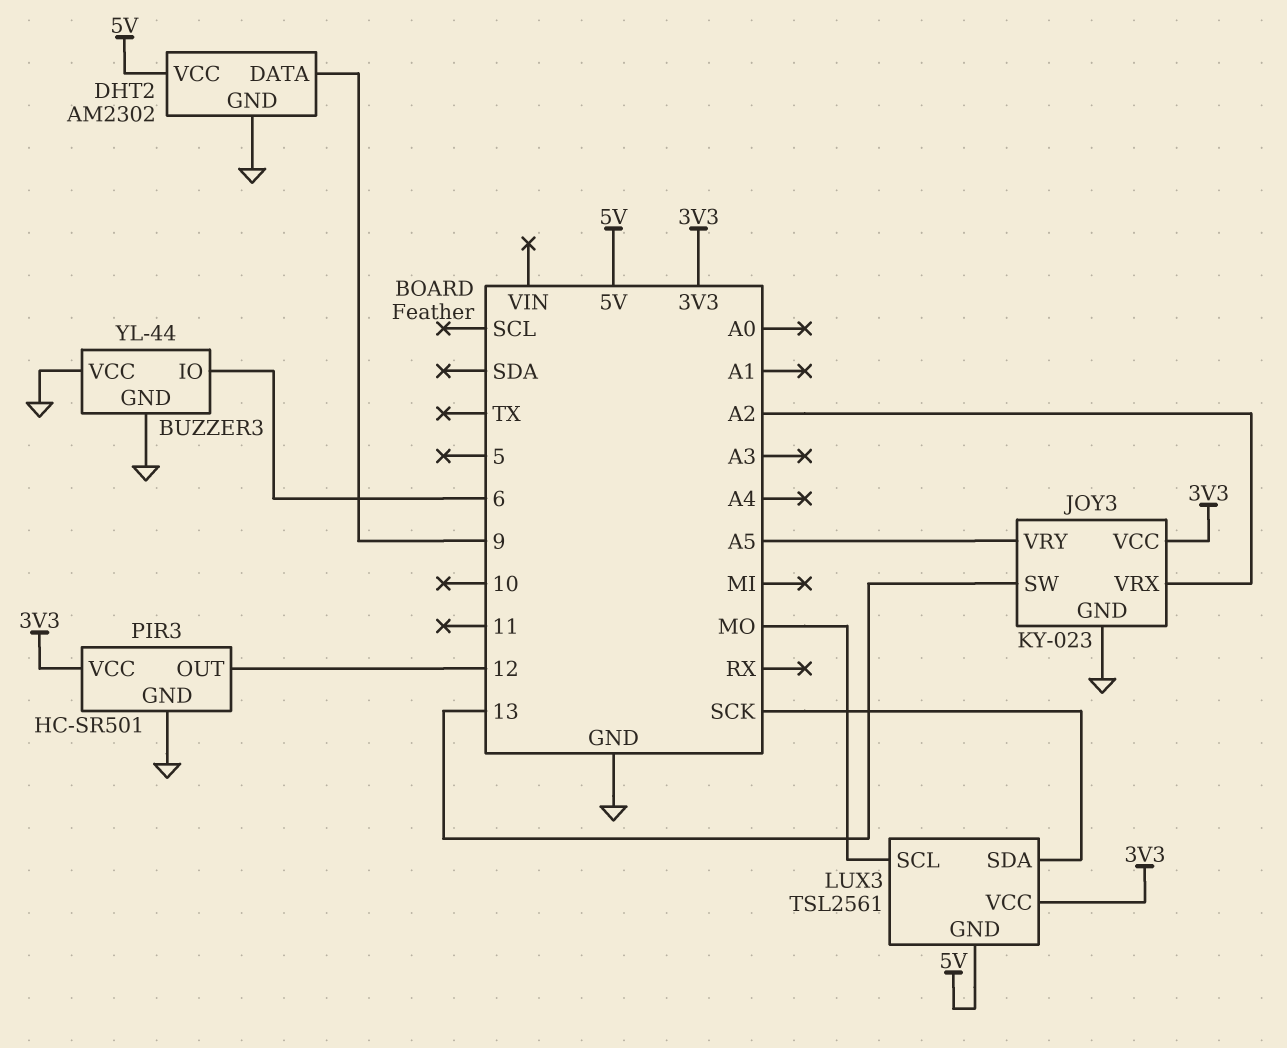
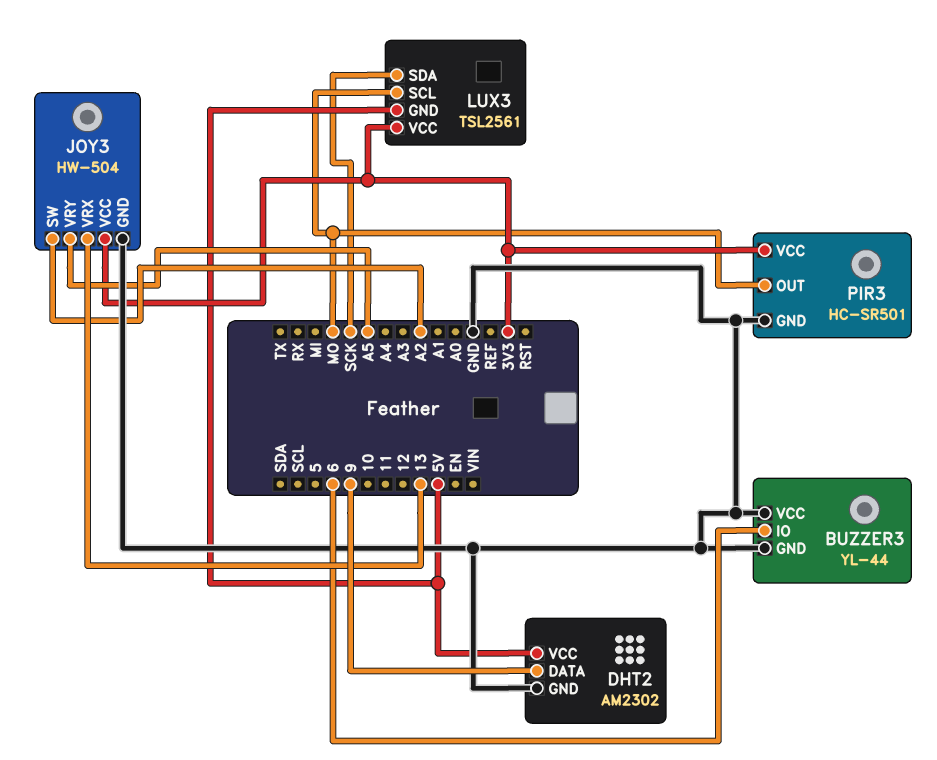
JOY3: KY-023 -> HW-504
JOY3 pin SW: 13 -> A2
JOY3 pin VRX: A2 -> 13
PIR3 pin OUT: 12 -> MO

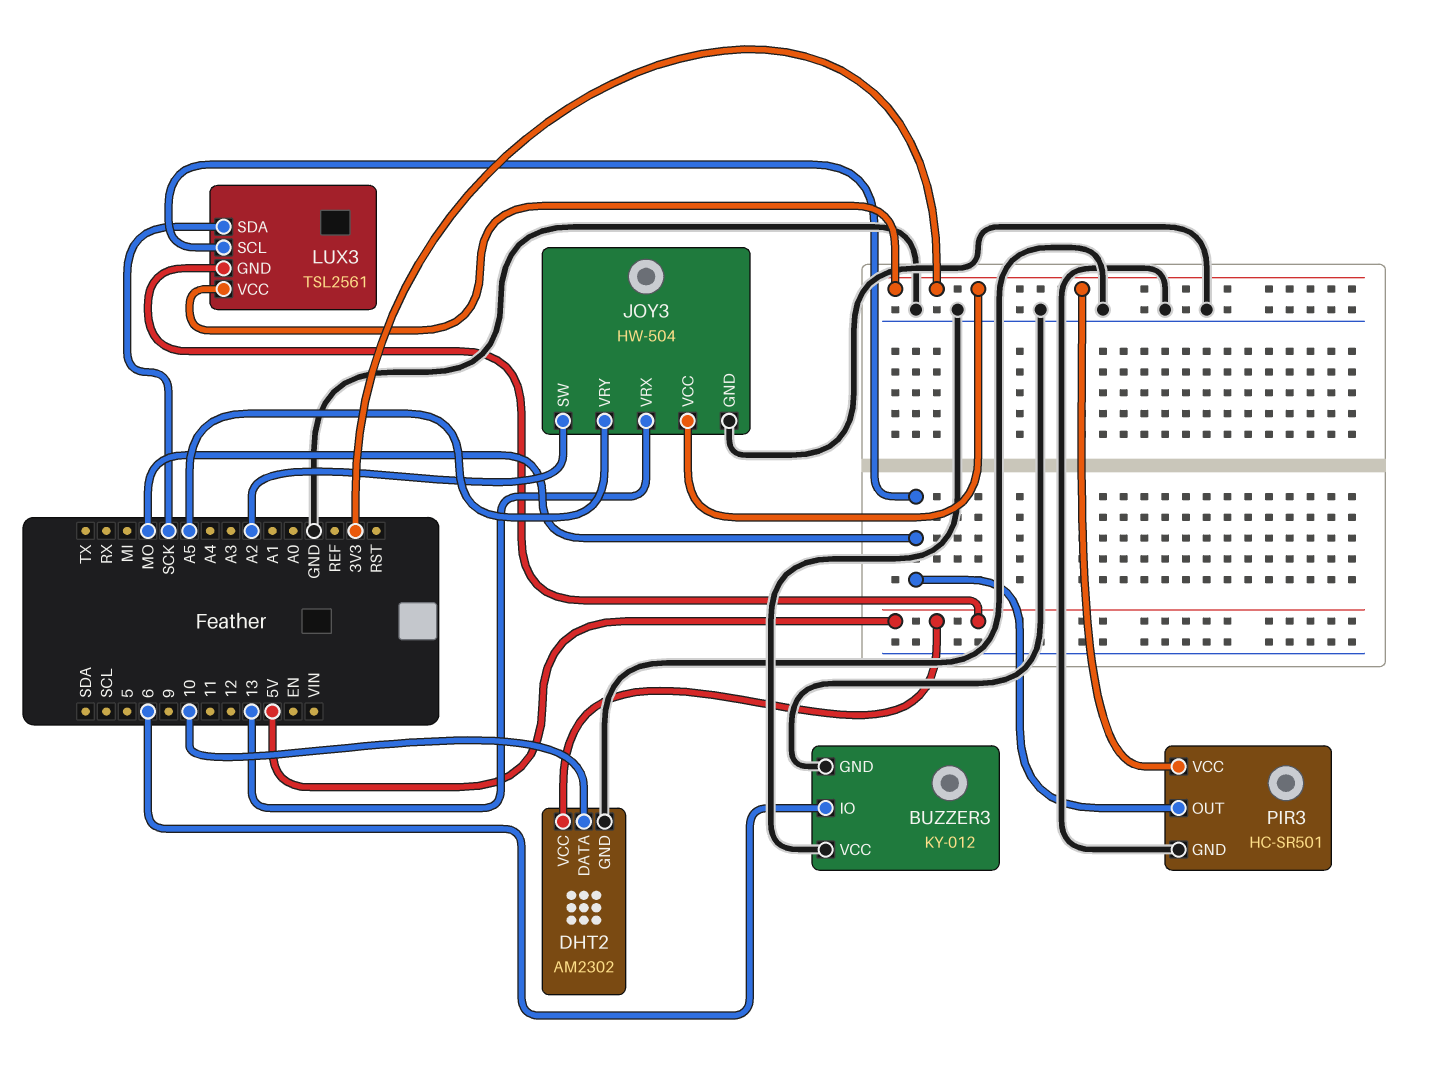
BUZZER3: YL-44 -> KY-012
DHT2 pin DATA: 9 -> 10

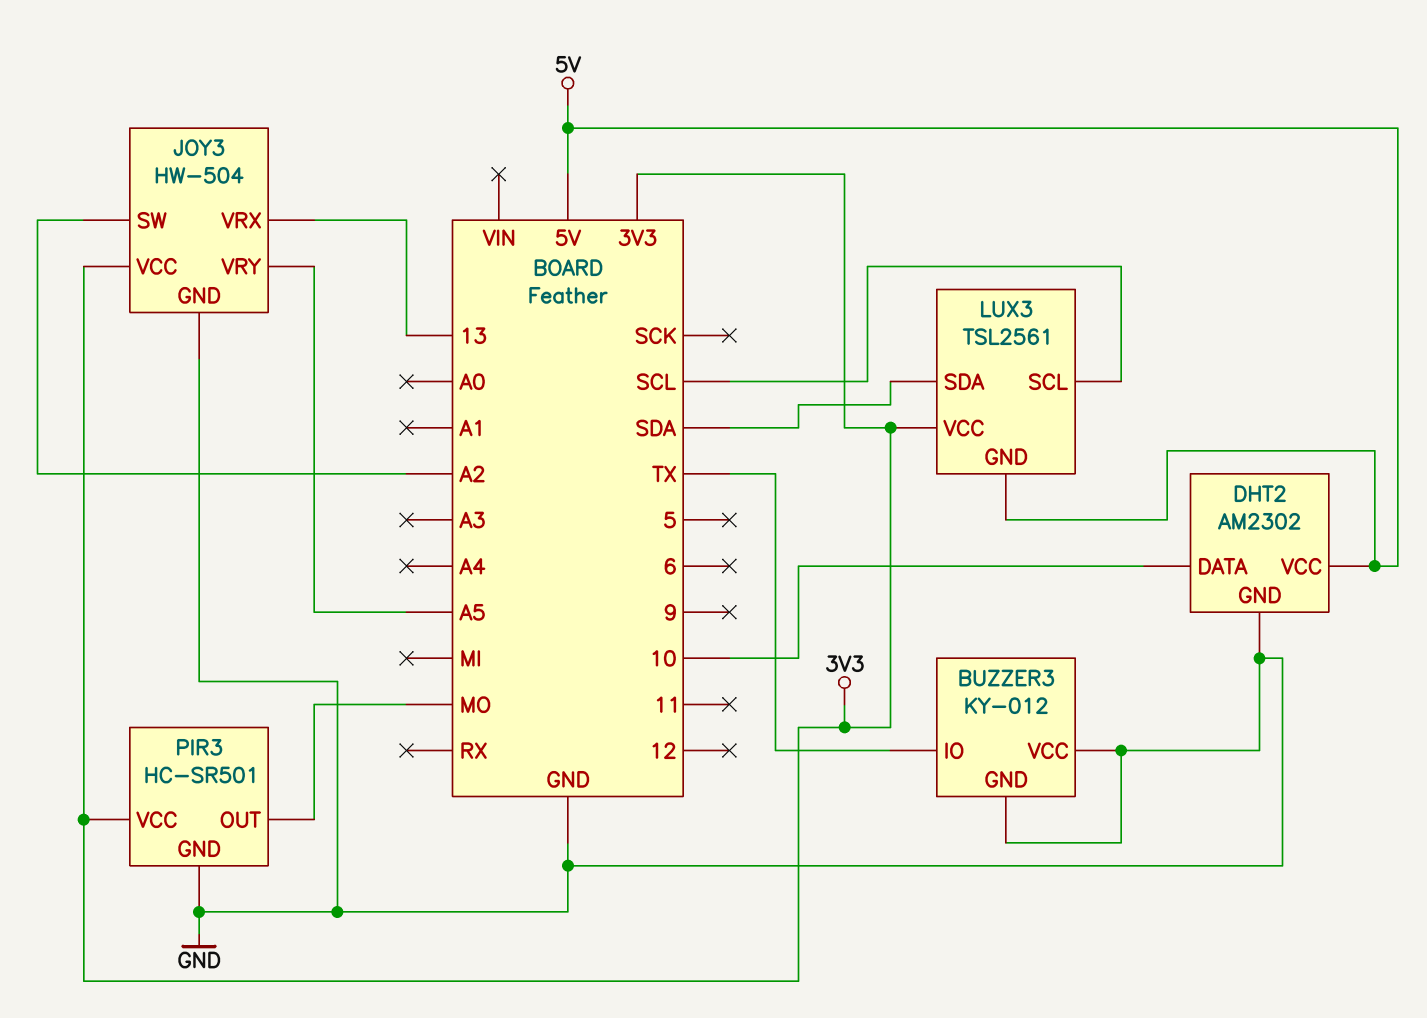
BUZZER3 pin IO: 6 -> TX
LUX3 pin SCL: MO -> SCL
LUX3 pin SDA: SCK -> SDA

